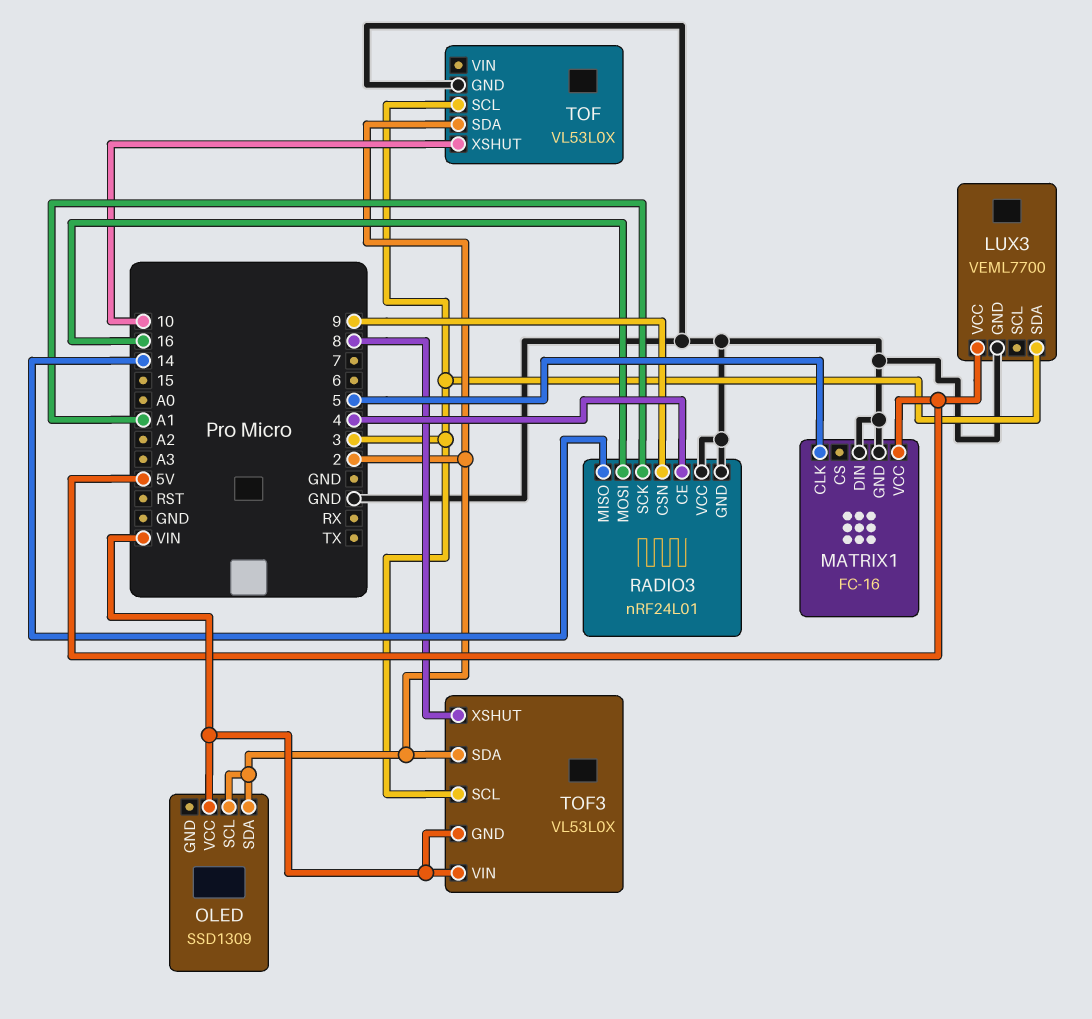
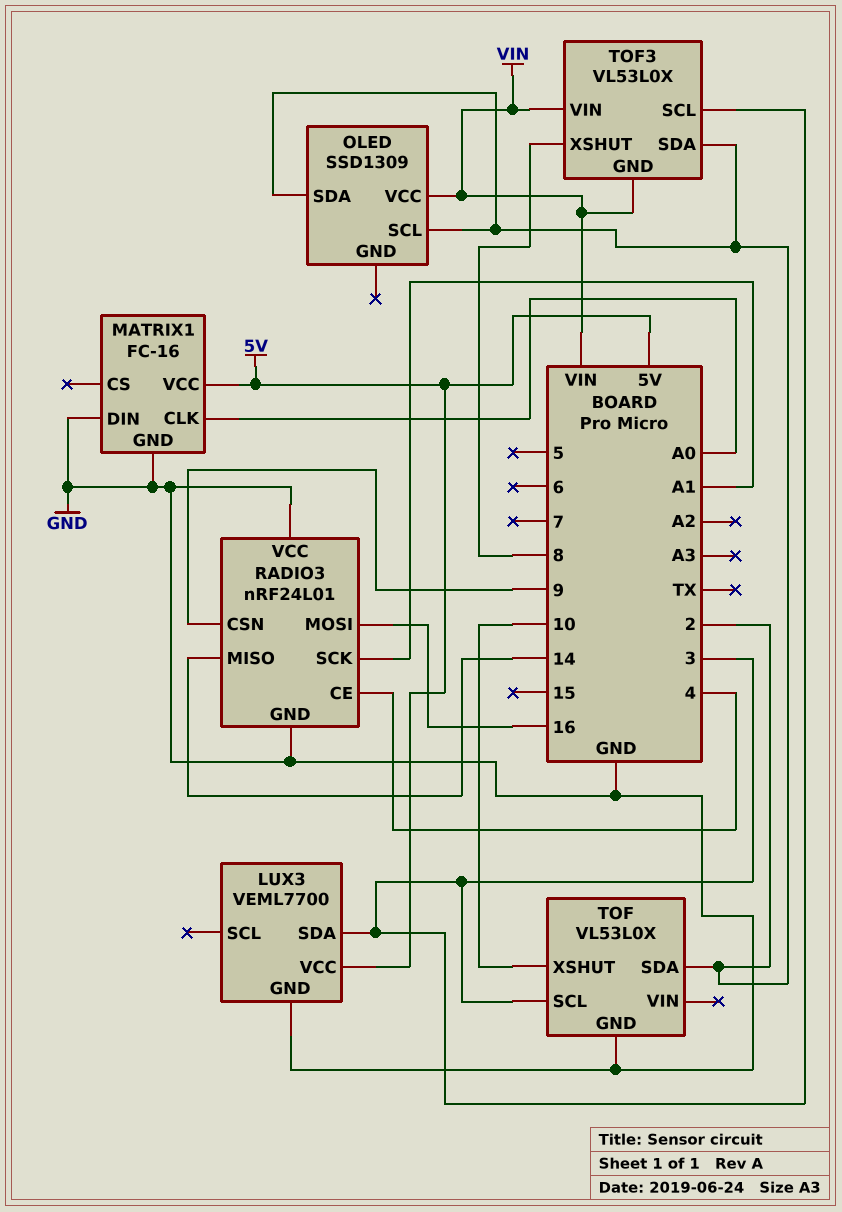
MATRIX1 pin CLK: 5 -> A0

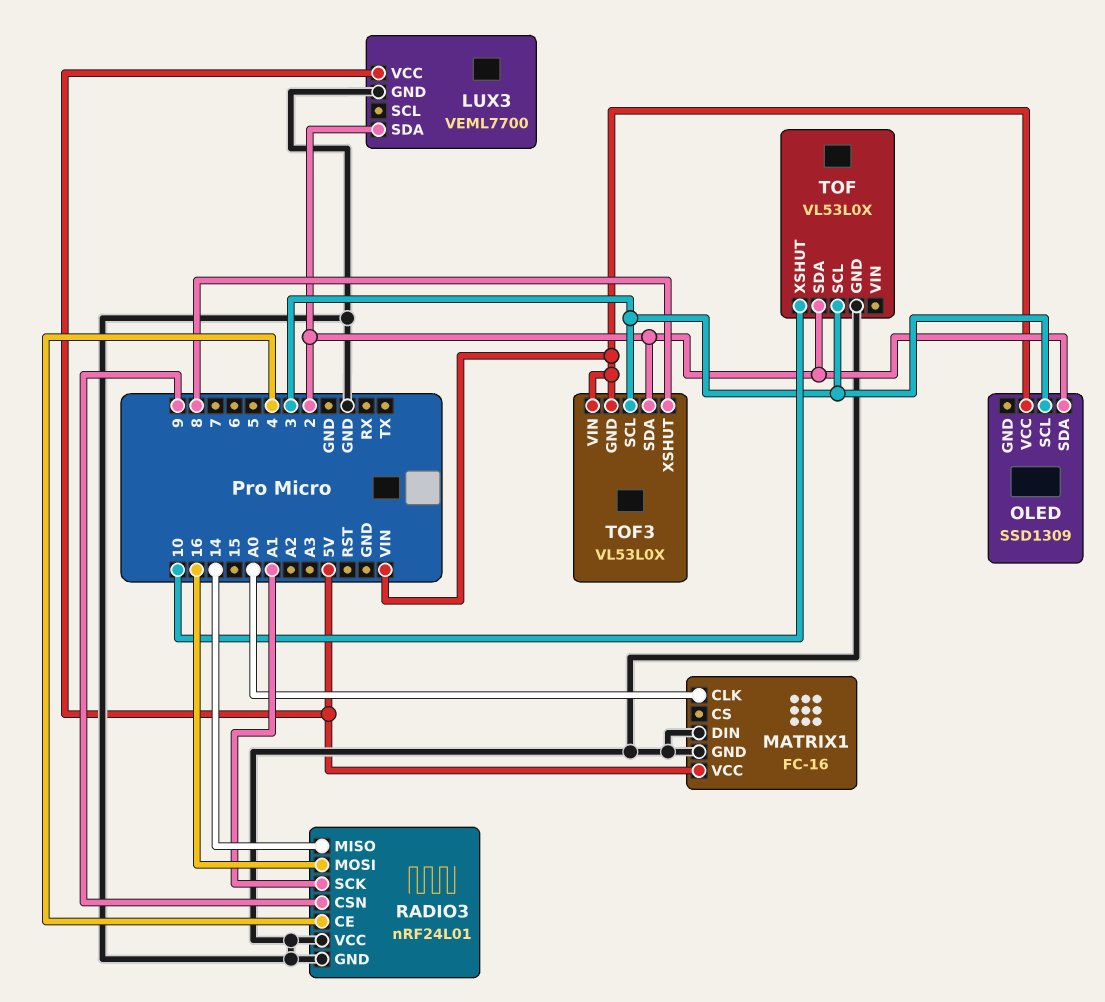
LUX3 pin SDA: 3 -> 2
OLED pin SCL: 2 -> 3

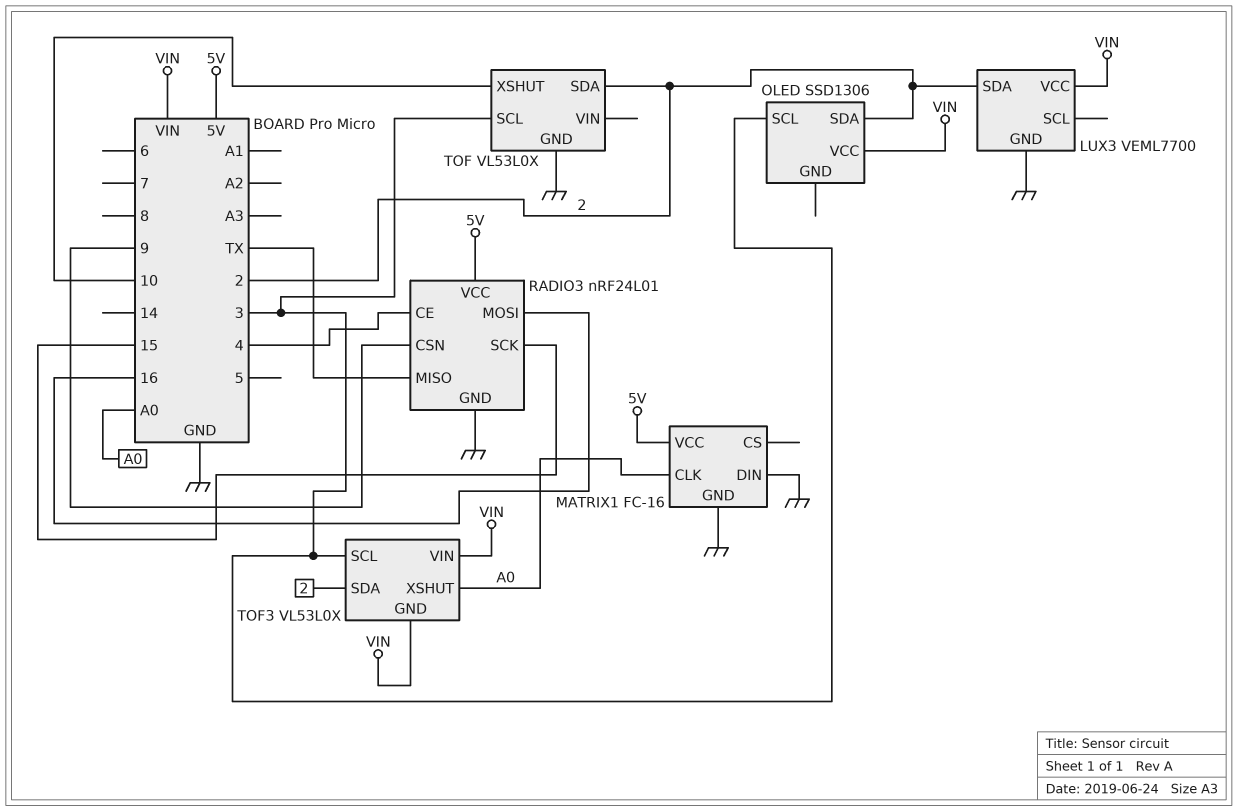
LUX3 pin VCC: 5V -> VIN
OLED: SSD1309 -> SSD1306
RADIO3 pin MISO: 14 -> TX
RADIO3 pin SCK: A1 -> 15
RADIO3 pin VCC: GND -> 5V
TOF3 pin XSHUT: 8 -> A0

